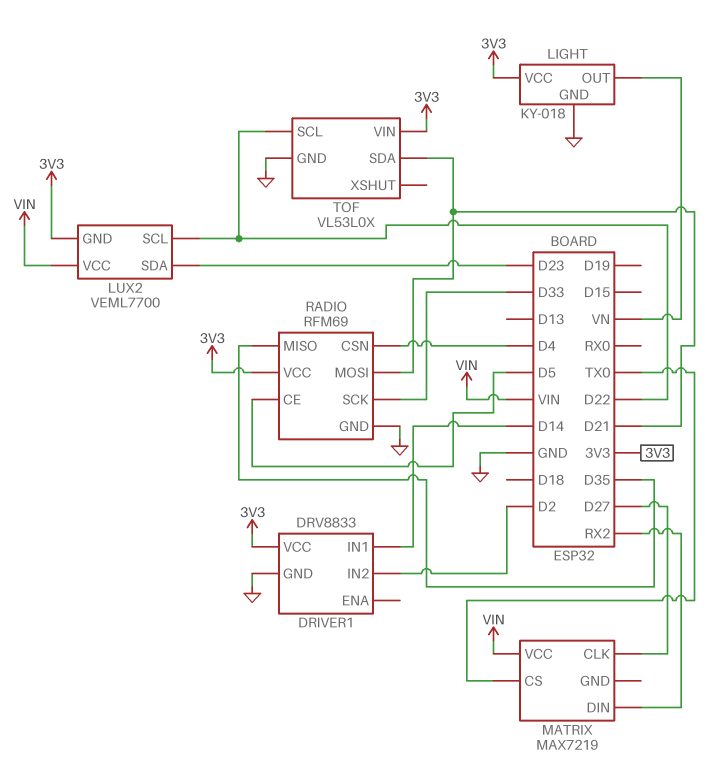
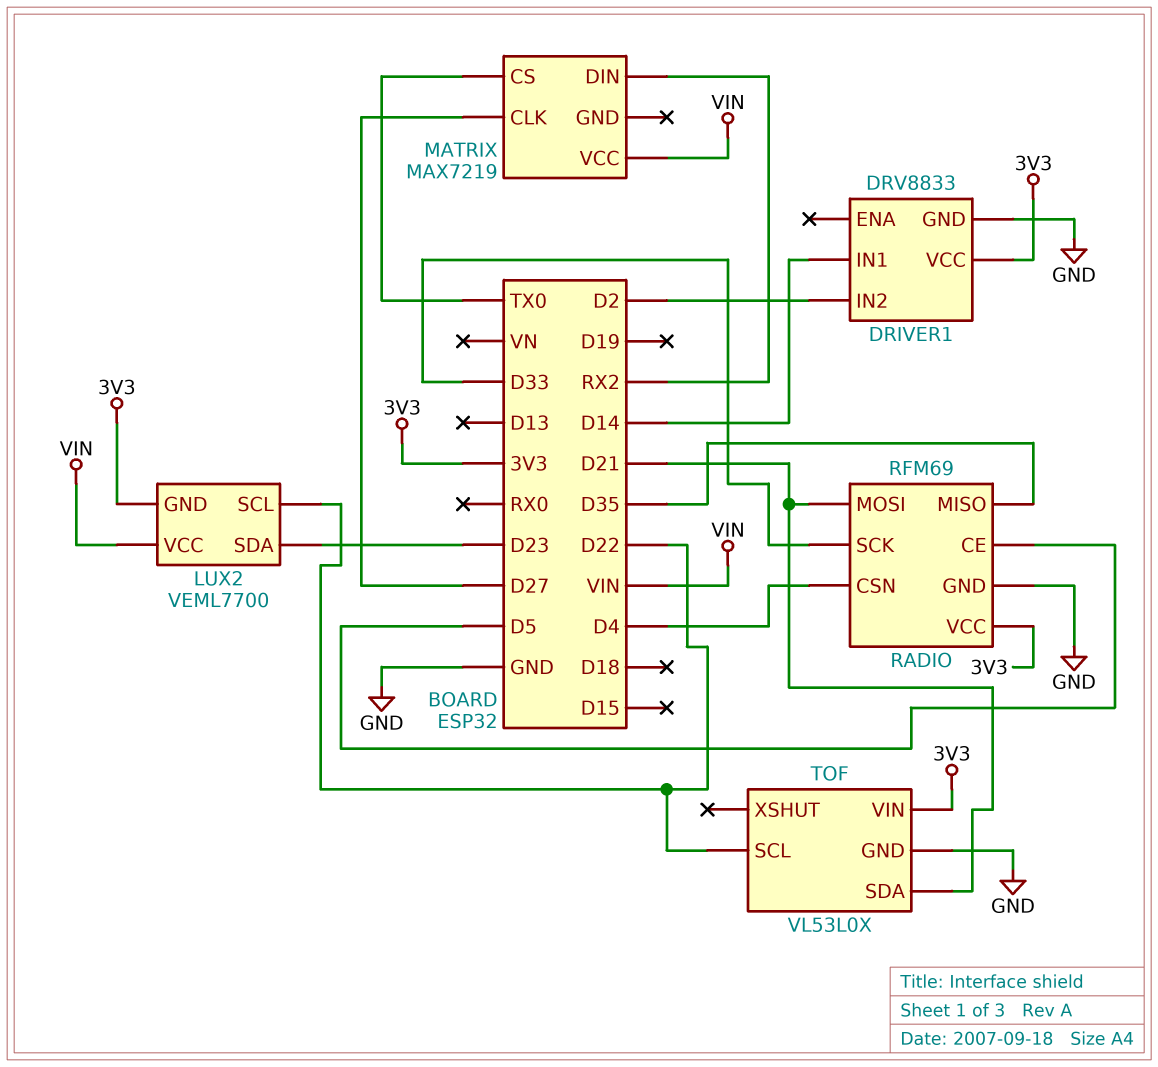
LIGHT: KY-018 -> none
LIGHT pin GND: GND -> none
LIGHT pin OUT: VN -> none
LIGHT pin VCC: 3V3 -> none

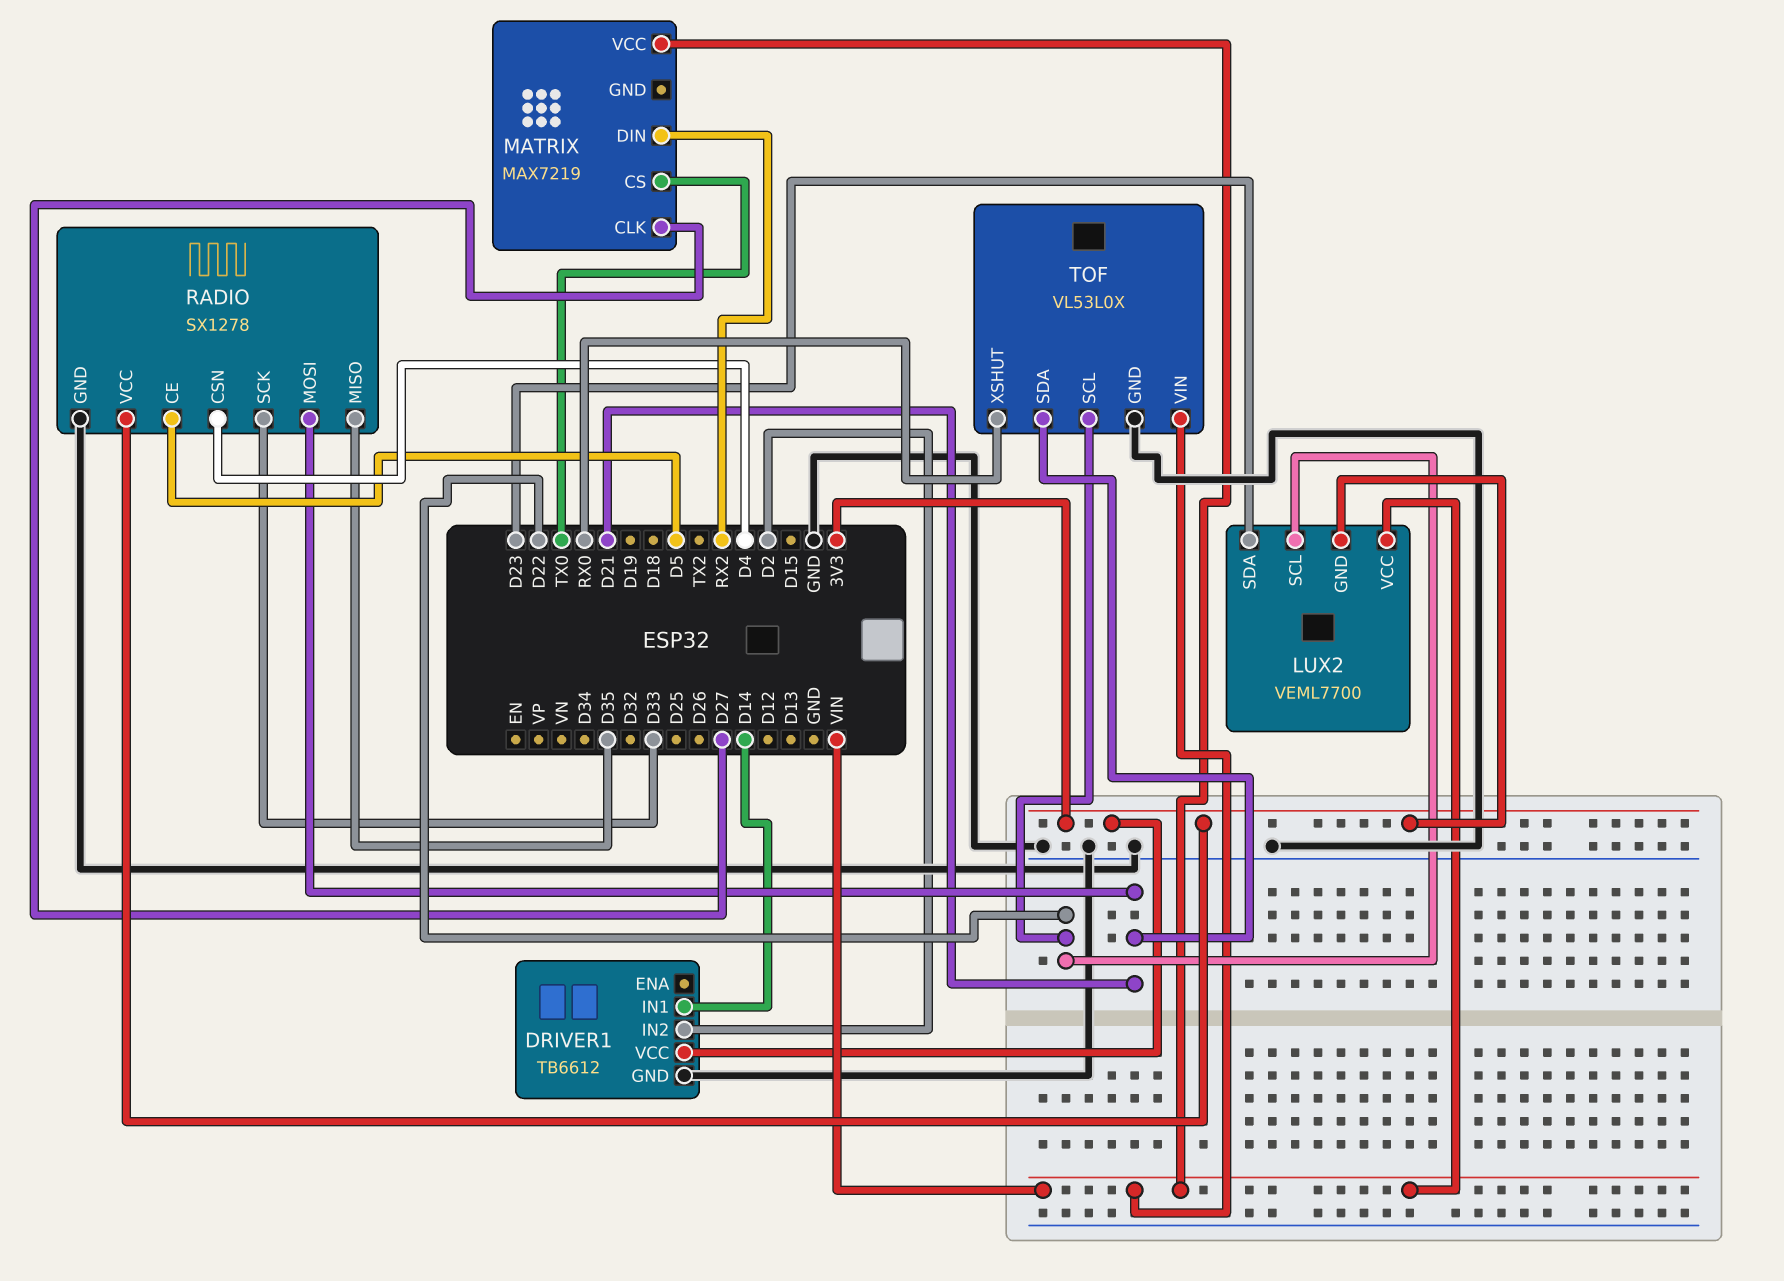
DRIVER1: DRV8833 -> TB6612
RADIO: RFM69 -> SX1278
TOF pin VIN: 3V3 -> VIN
TOF pin XSHUT: none -> RX0

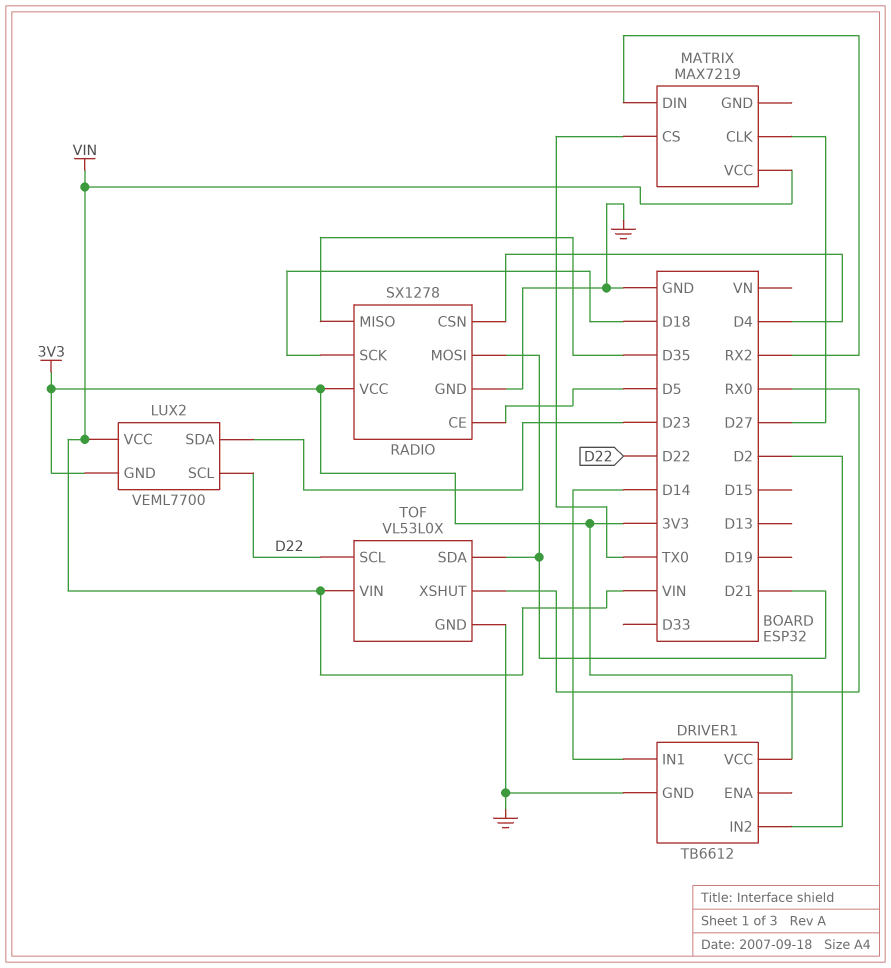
RADIO pin SCK: D33 -> D18

